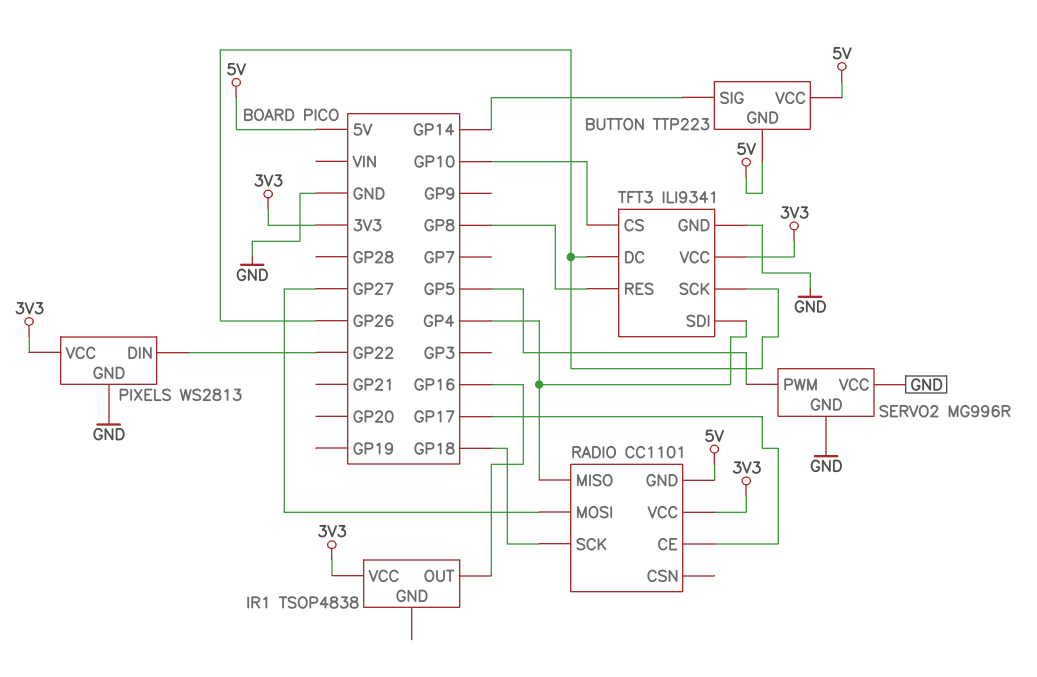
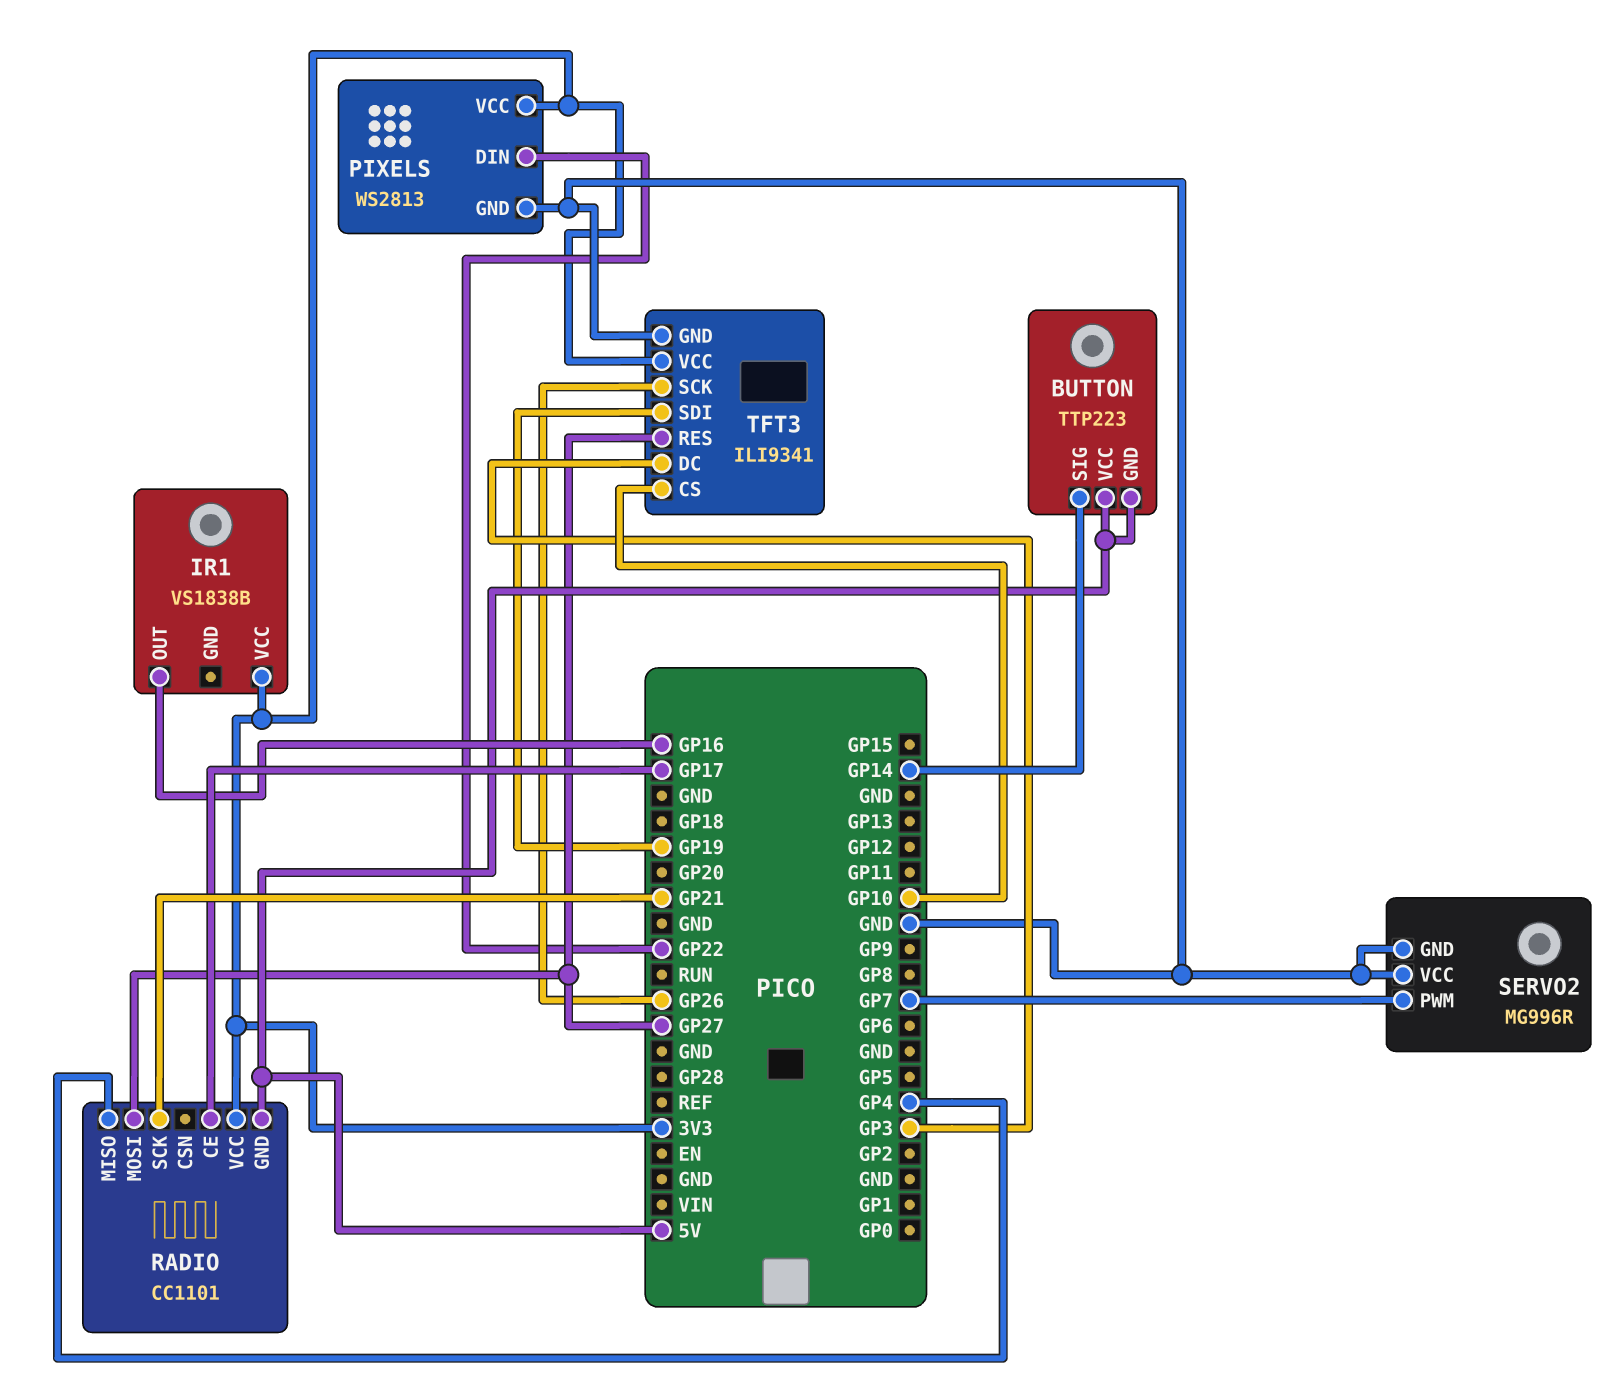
IR1: TSOP4838 -> VS1838B
RADIO pin SCK: GP18 -> GP21
SERVO2 pin PWM: GP5 -> GP7
TFT3 pin DC: GP26 -> GP3
TFT3 pin RES: GP8 -> GP27
TFT3 pin SDI: GP4 -> GP19

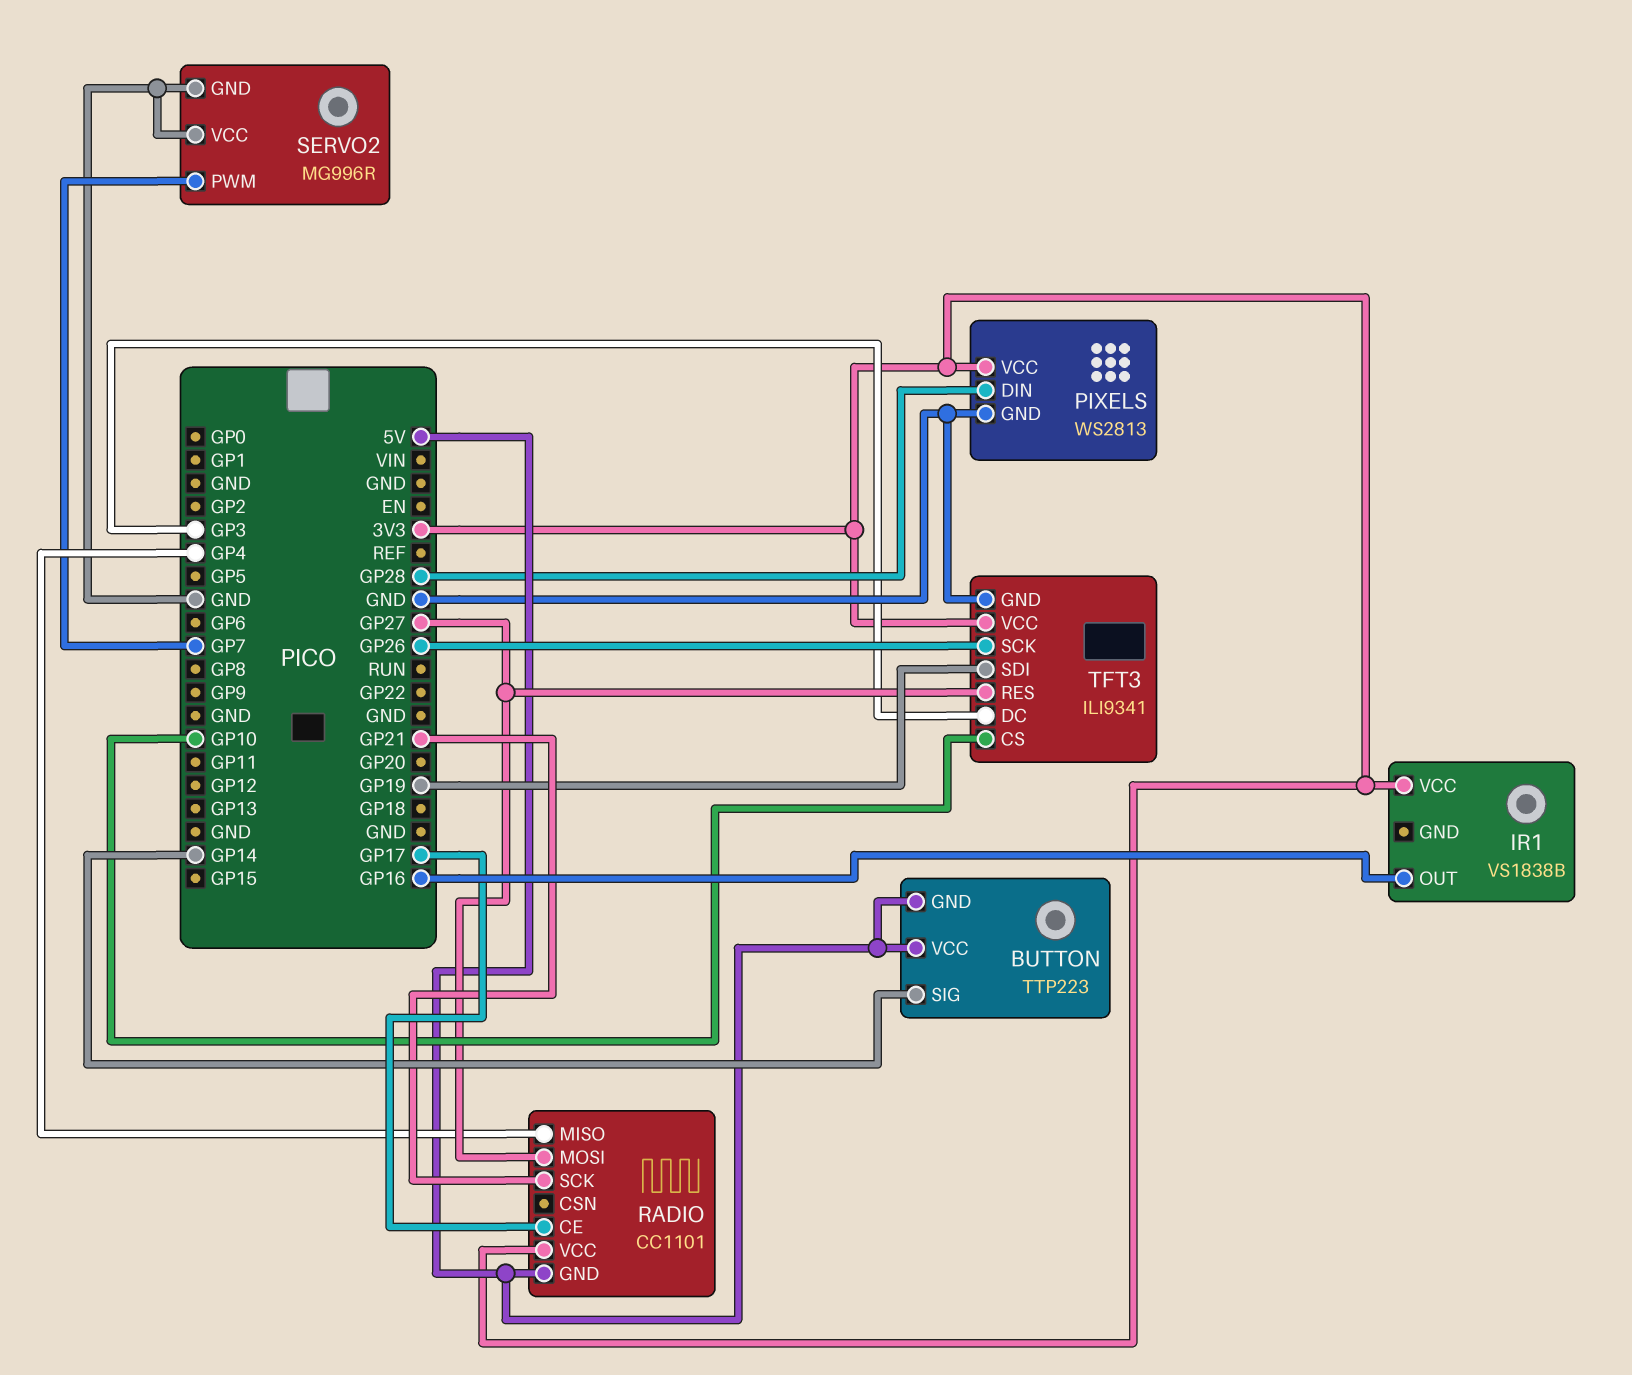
PIXELS pin DIN: GP22 -> GP28

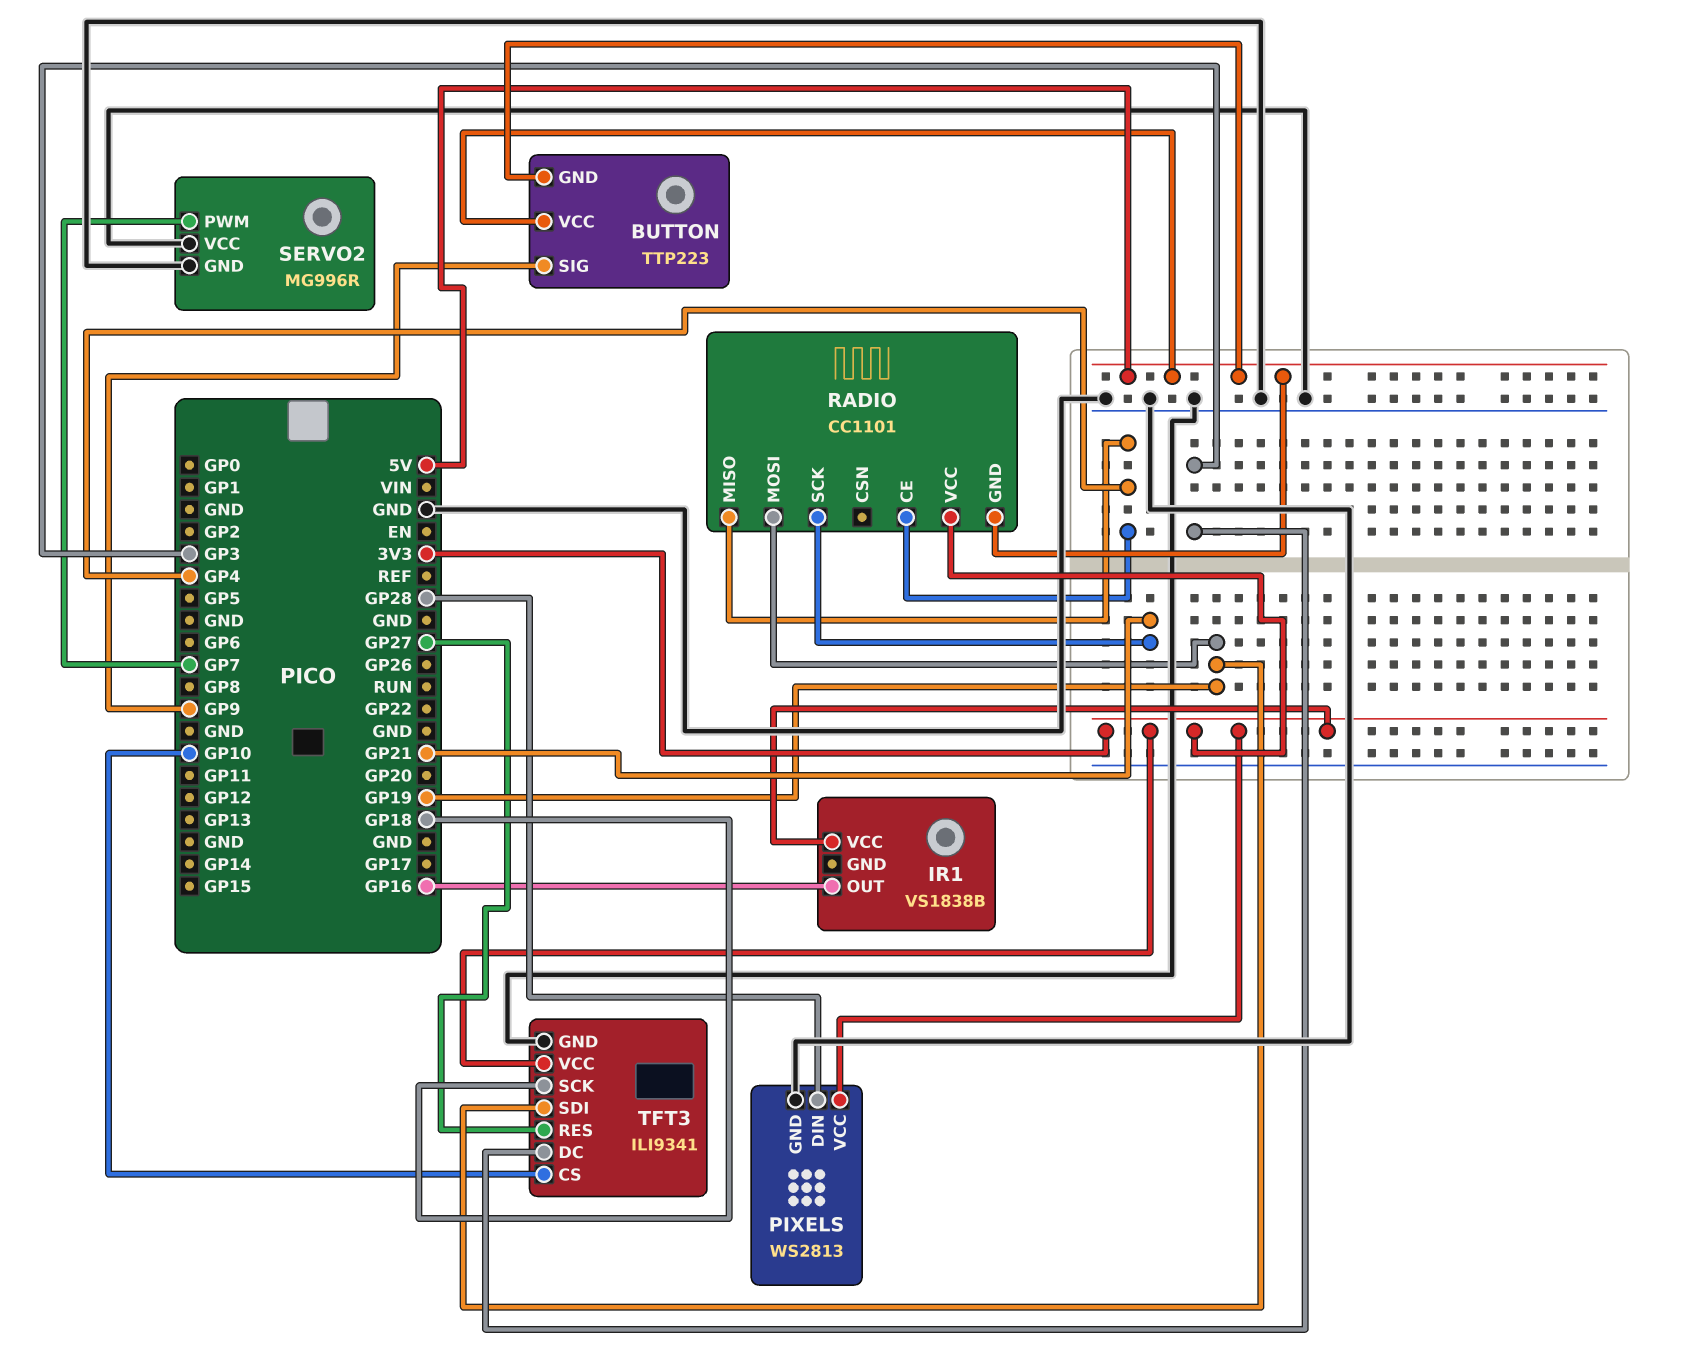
BUTTON pin SIG: GP14 -> GP9
RADIO pin CE: GP17 -> GP4
RADIO pin MOSI: GP27 -> GP19
TFT3 pin SCK: GP26 -> GP18

